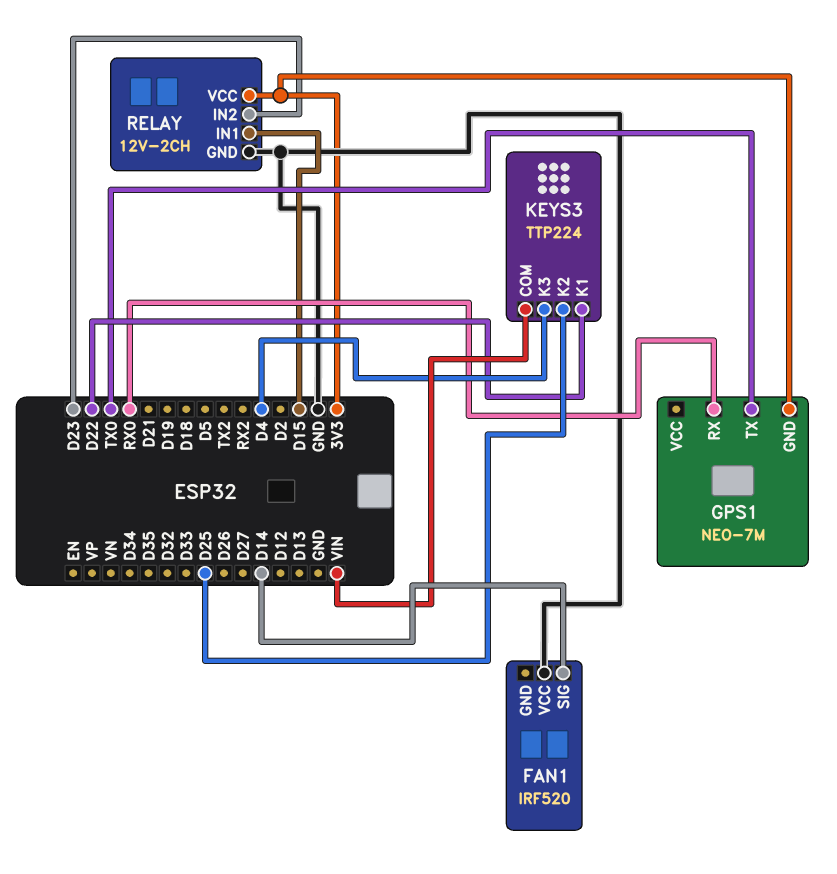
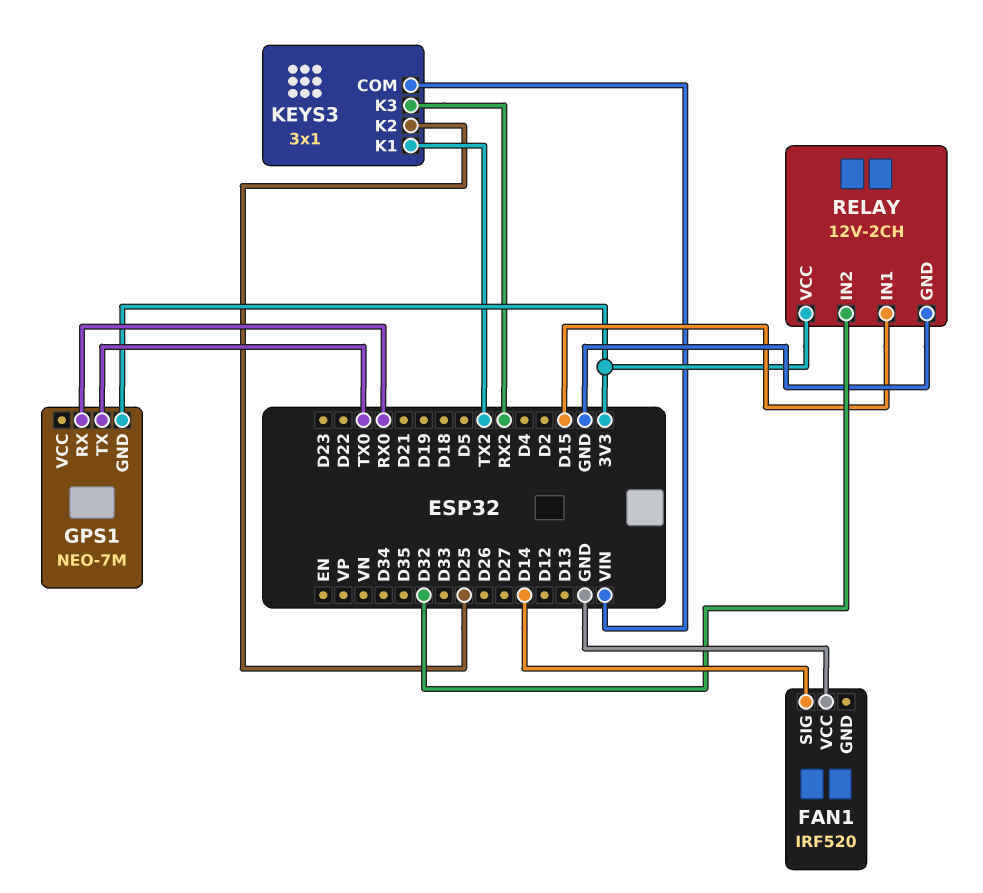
KEYS3: TTP224 -> 3x1
KEYS3 pin K1: D22 -> TX2
KEYS3 pin K3: D4 -> RX2
RELAY pin IN2: D23 -> D32

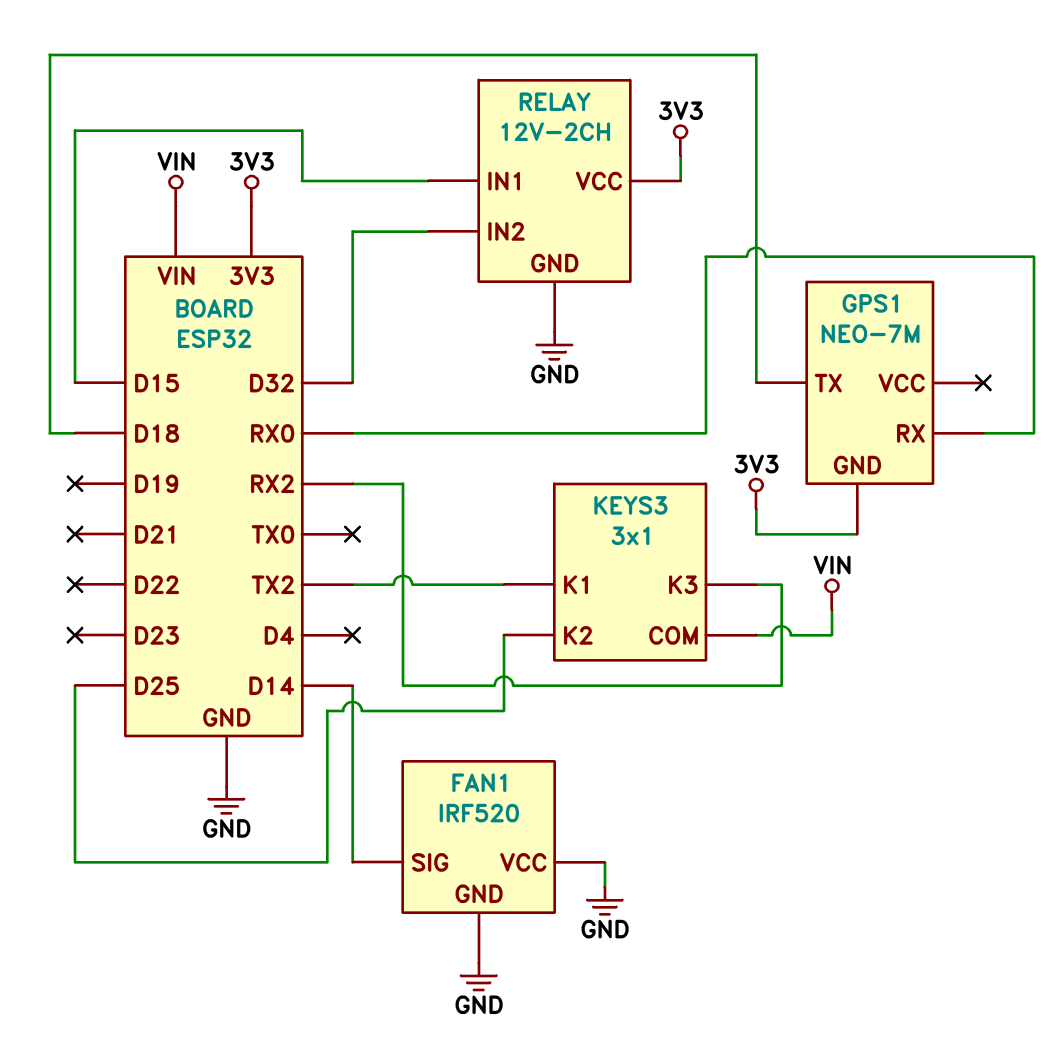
FAN1 pin GND: none -> GND
GPS1 pin TX: TX0 -> D18

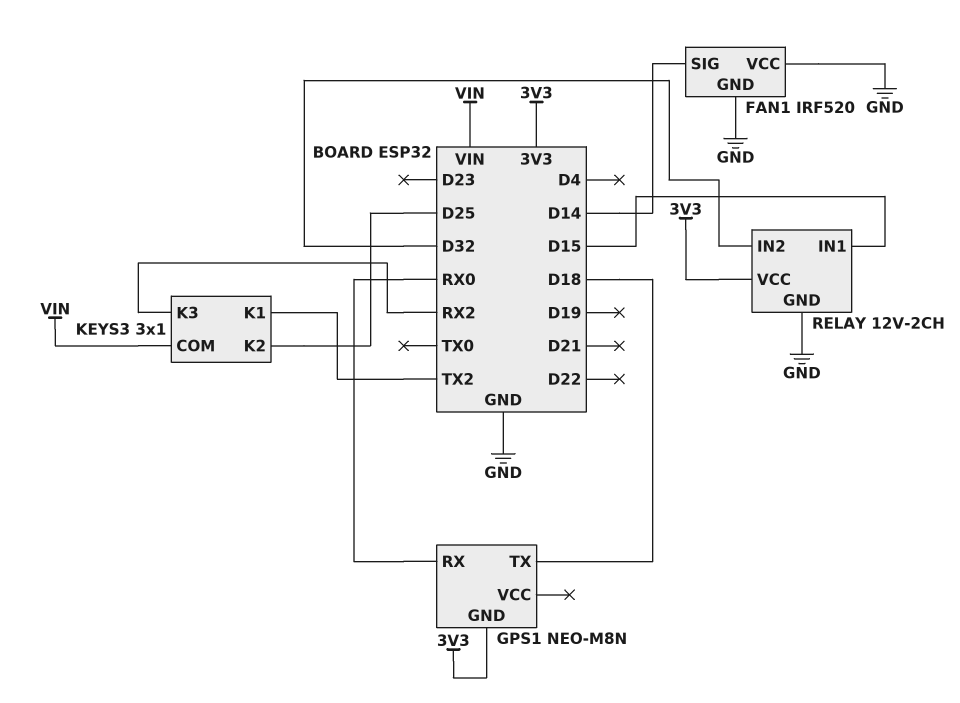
GPS1: NEO-7M -> NEO-M8N

